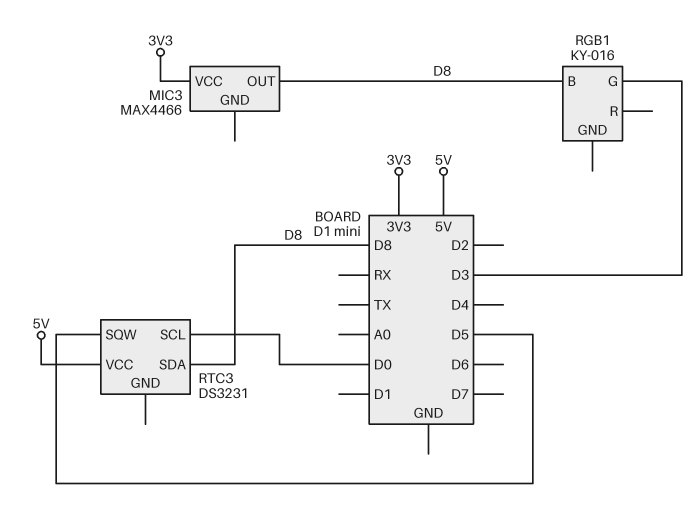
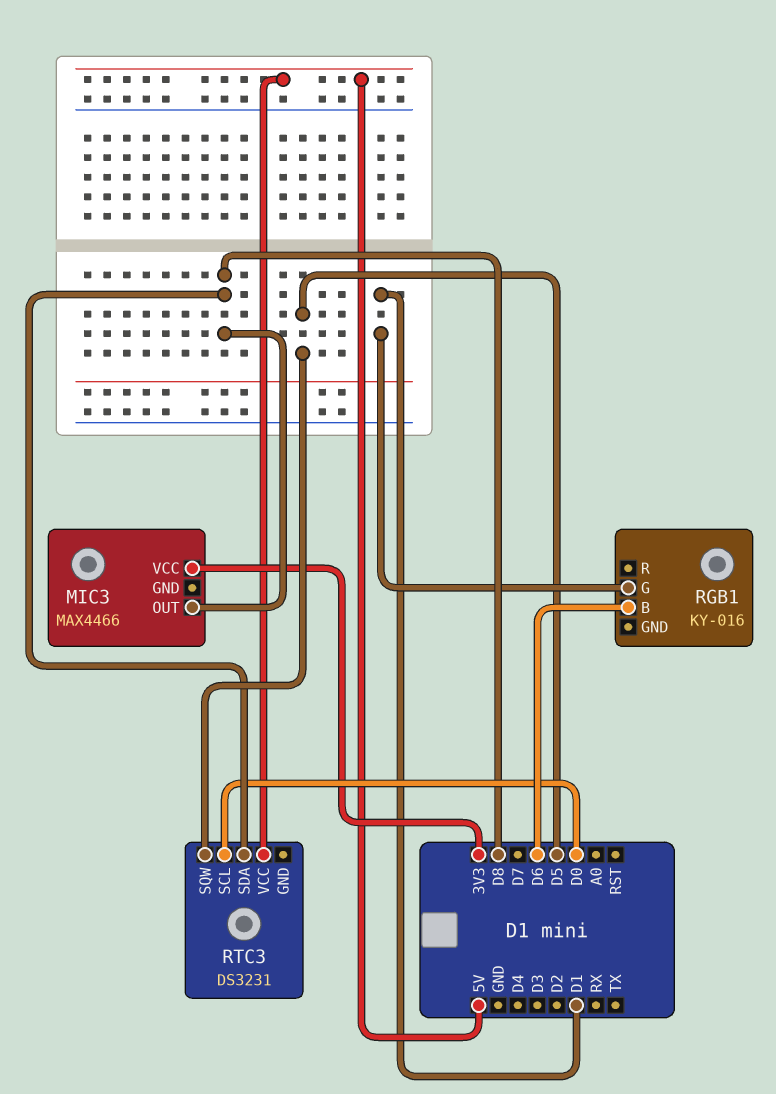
RGB1 pin B: D8 -> D6
RGB1 pin G: D3 -> D1

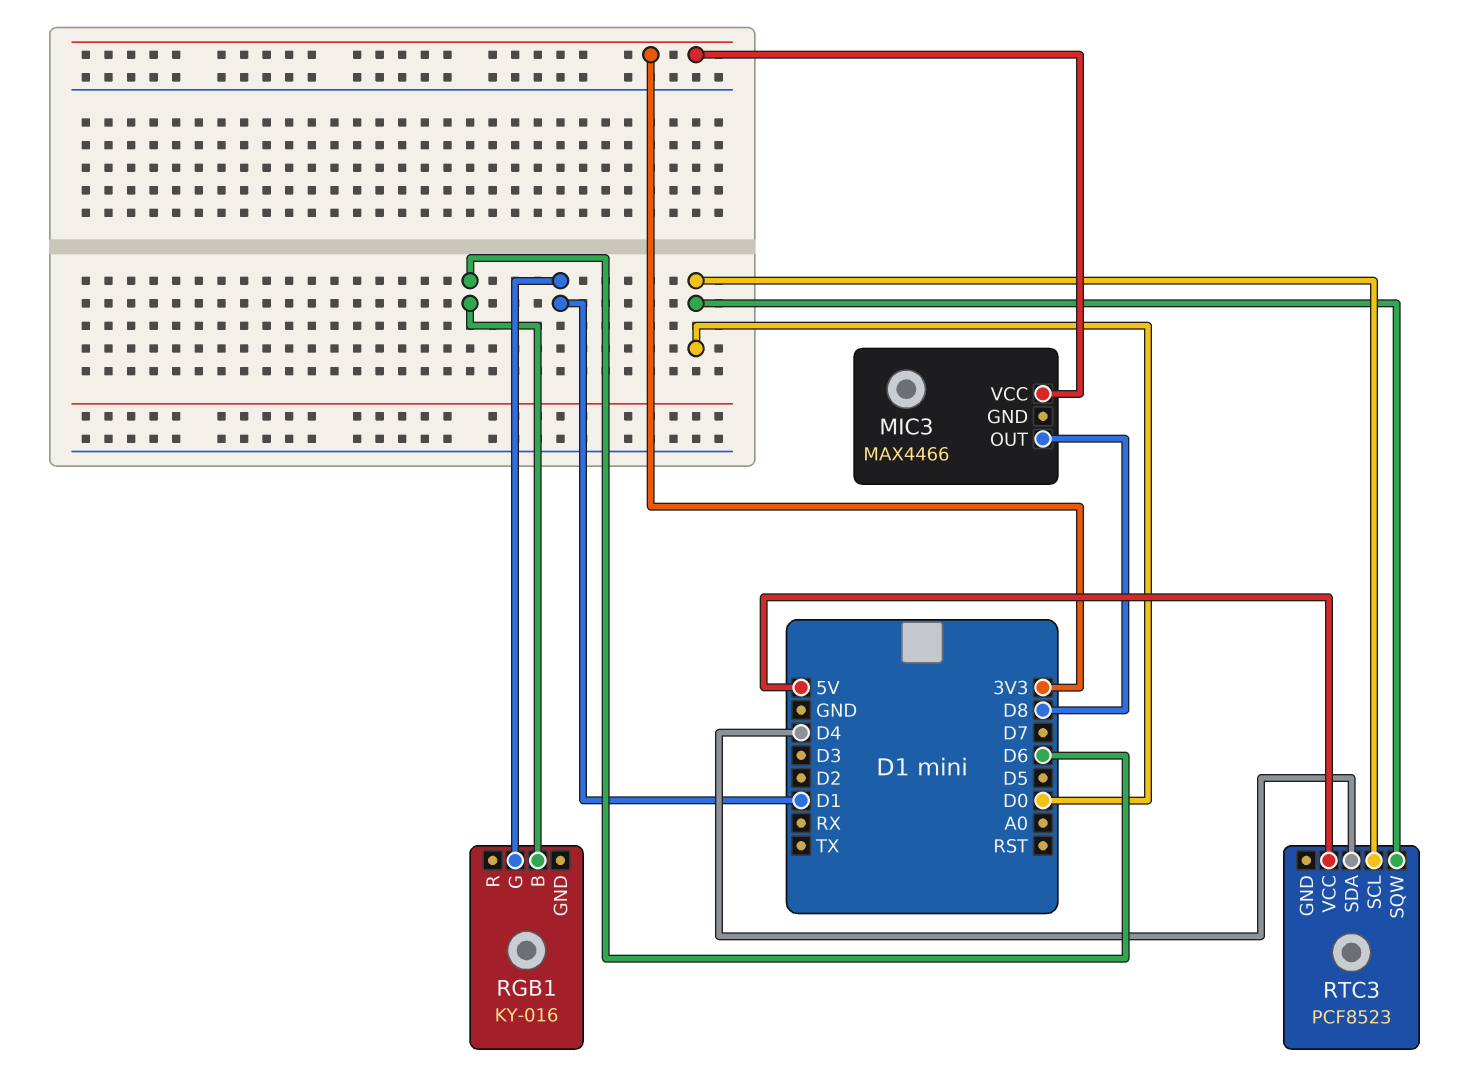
RTC3: DS3231 -> PCF8523
RTC3 pin SDA: D8 -> D4
RTC3 pin SQW: D5 -> D0

